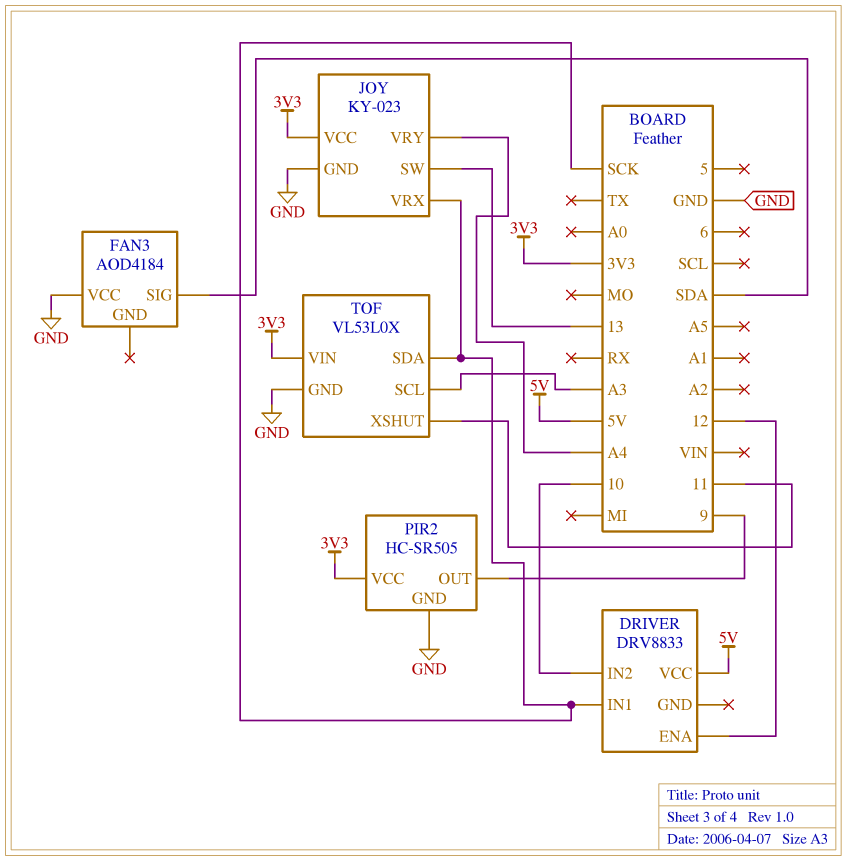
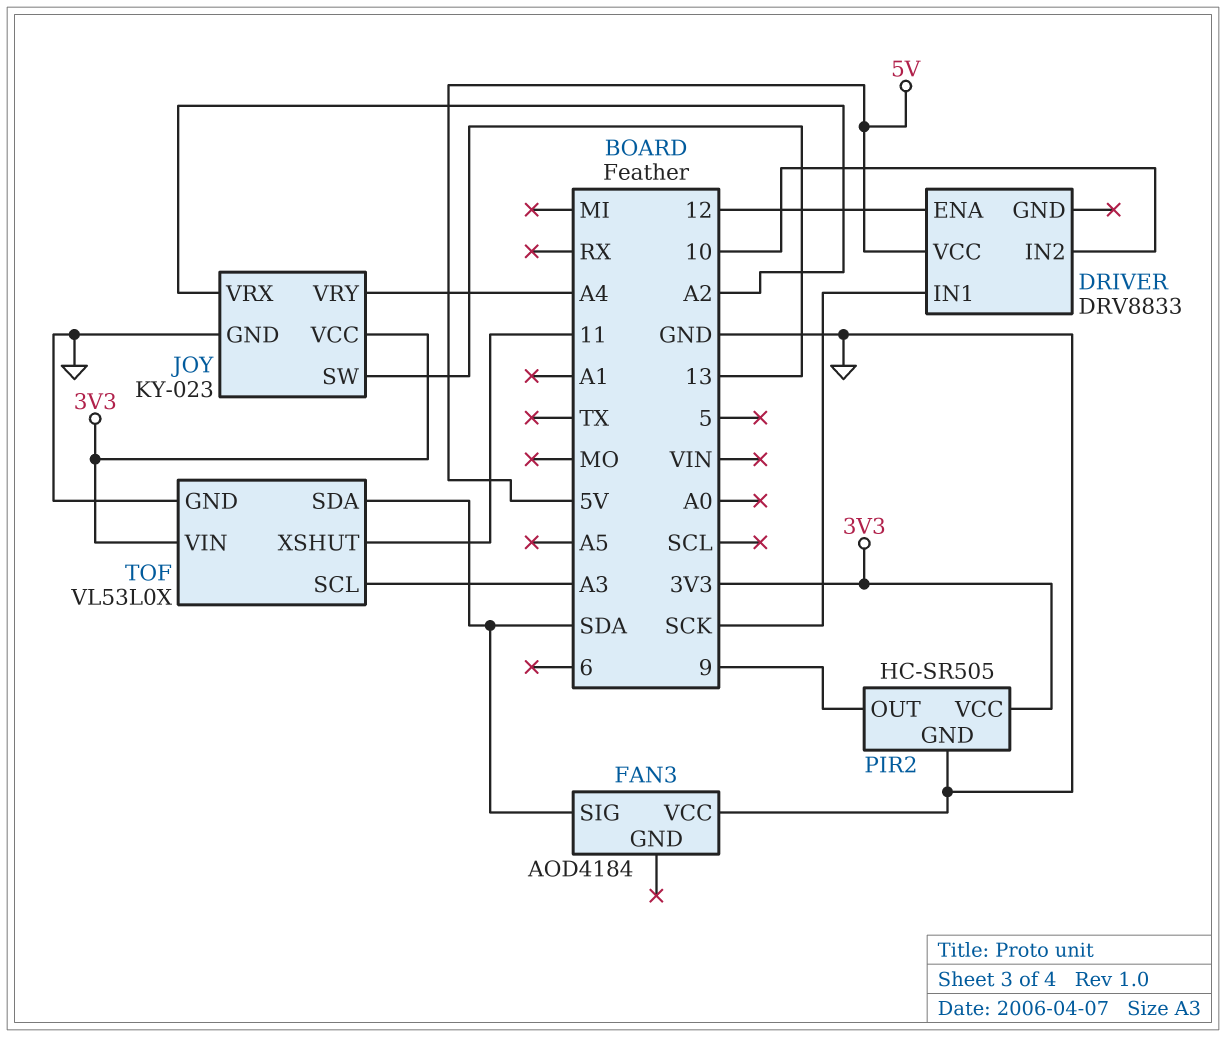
JOY pin VRX: SCK -> A2
TOF pin SDA: SCK -> SDA

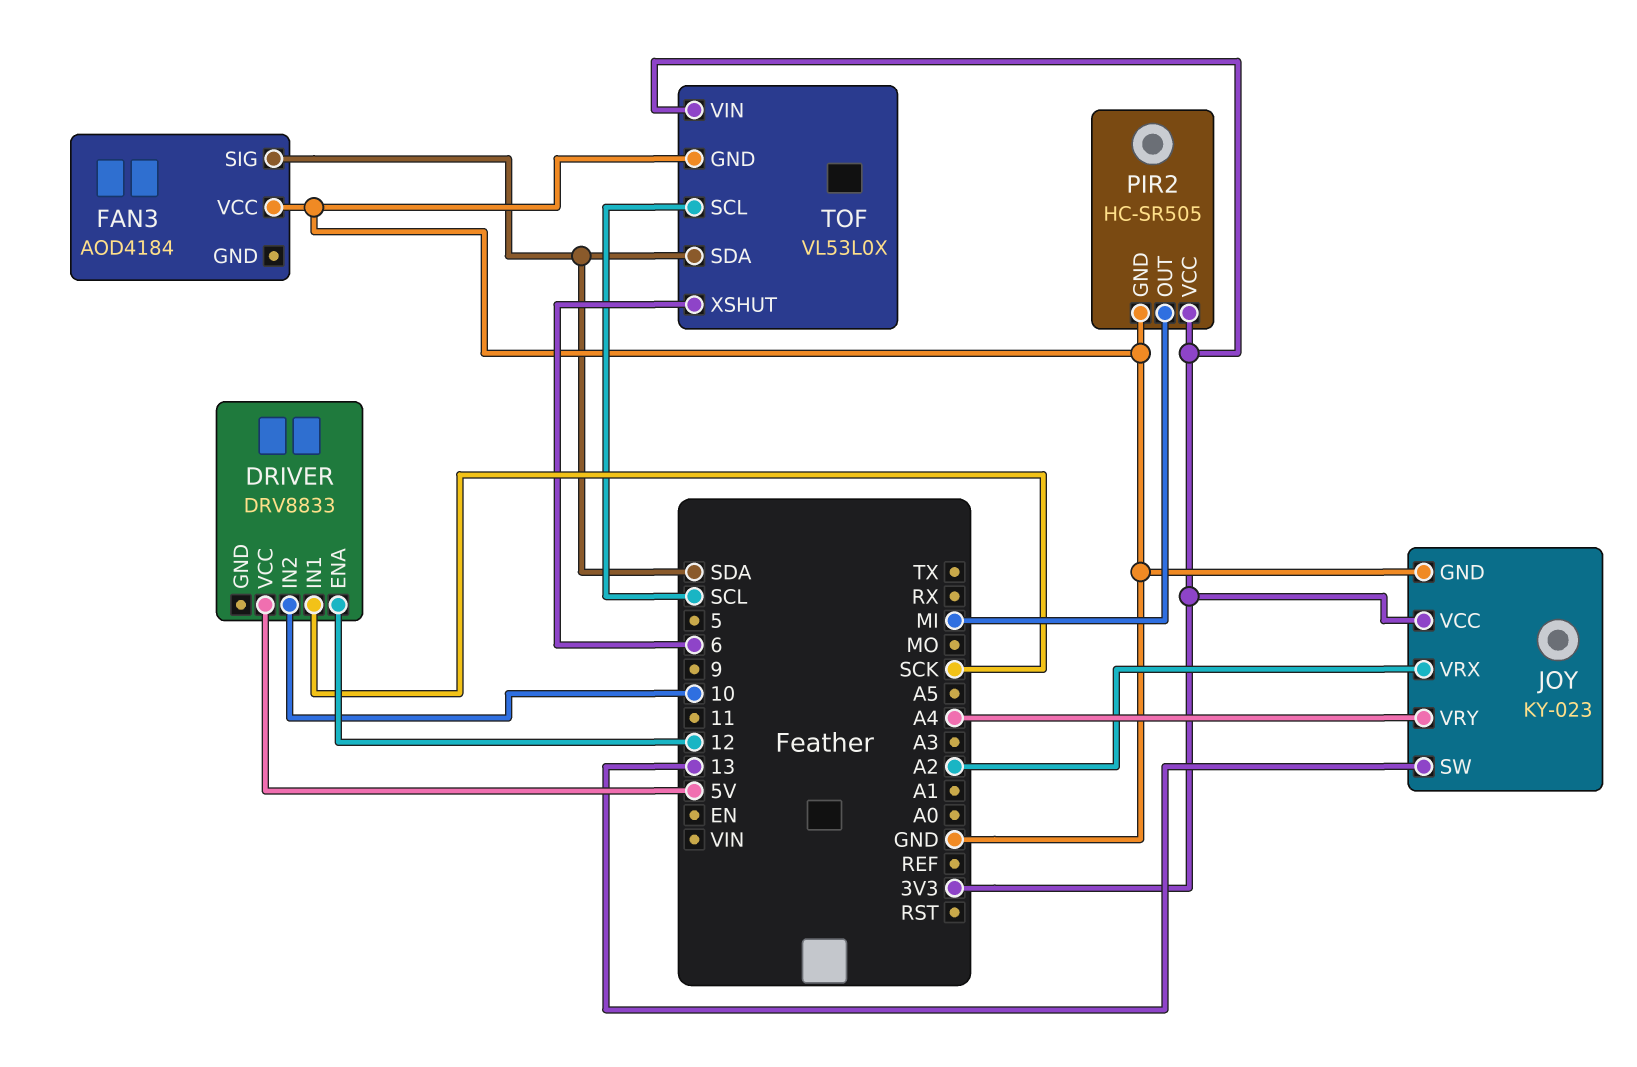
PIR2 pin OUT: 9 -> MI
TOF pin SCL: A3 -> SCL
TOF pin XSHUT: 11 -> 6

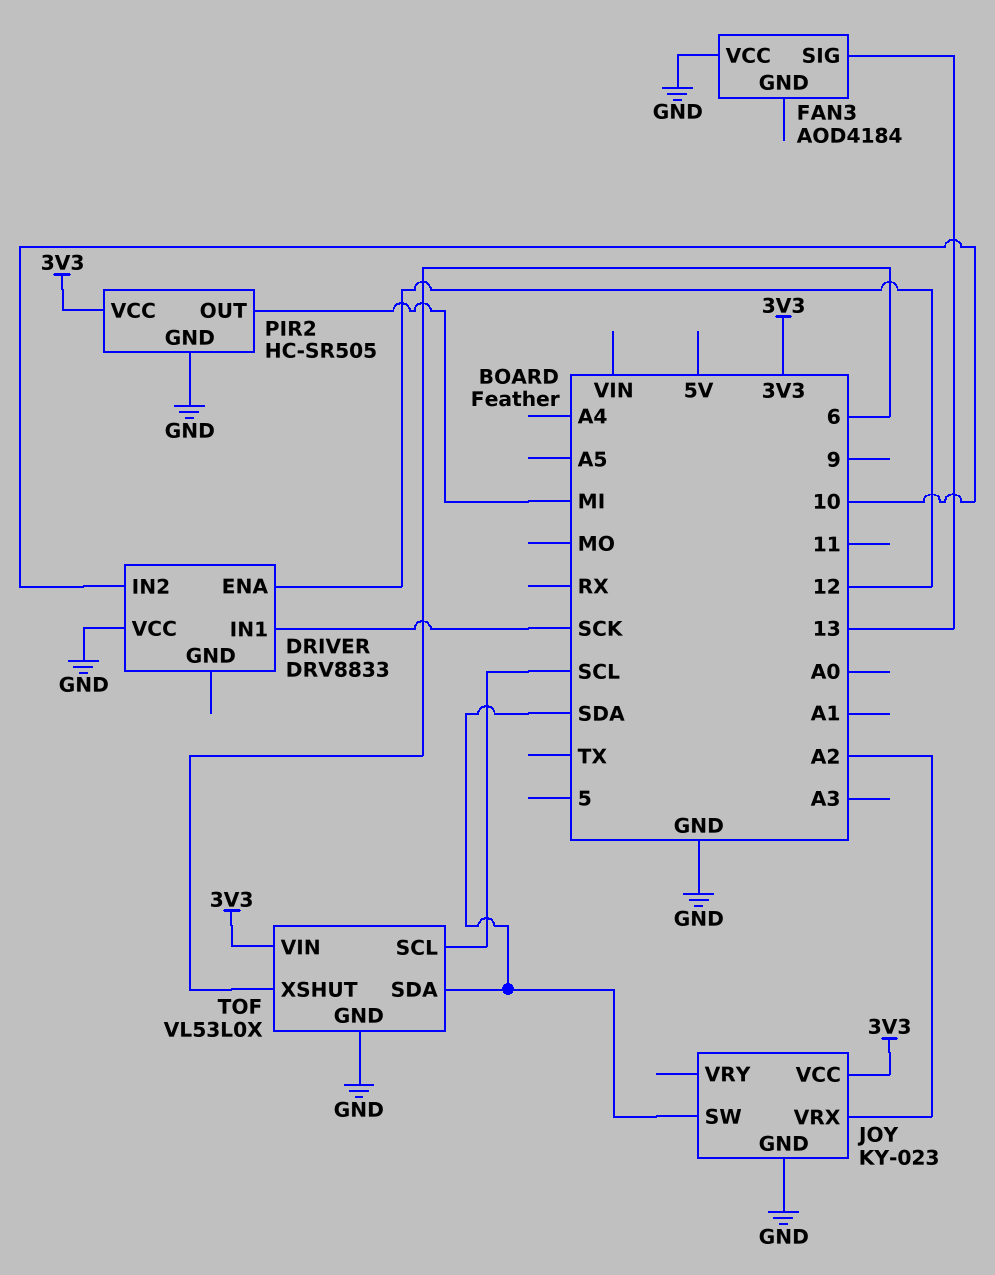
DRIVER pin VCC: 5V -> GND
FAN3 pin SIG: SDA -> 13
JOY pin SW: 13 -> SDA
JOY pin VRY: A4 -> none

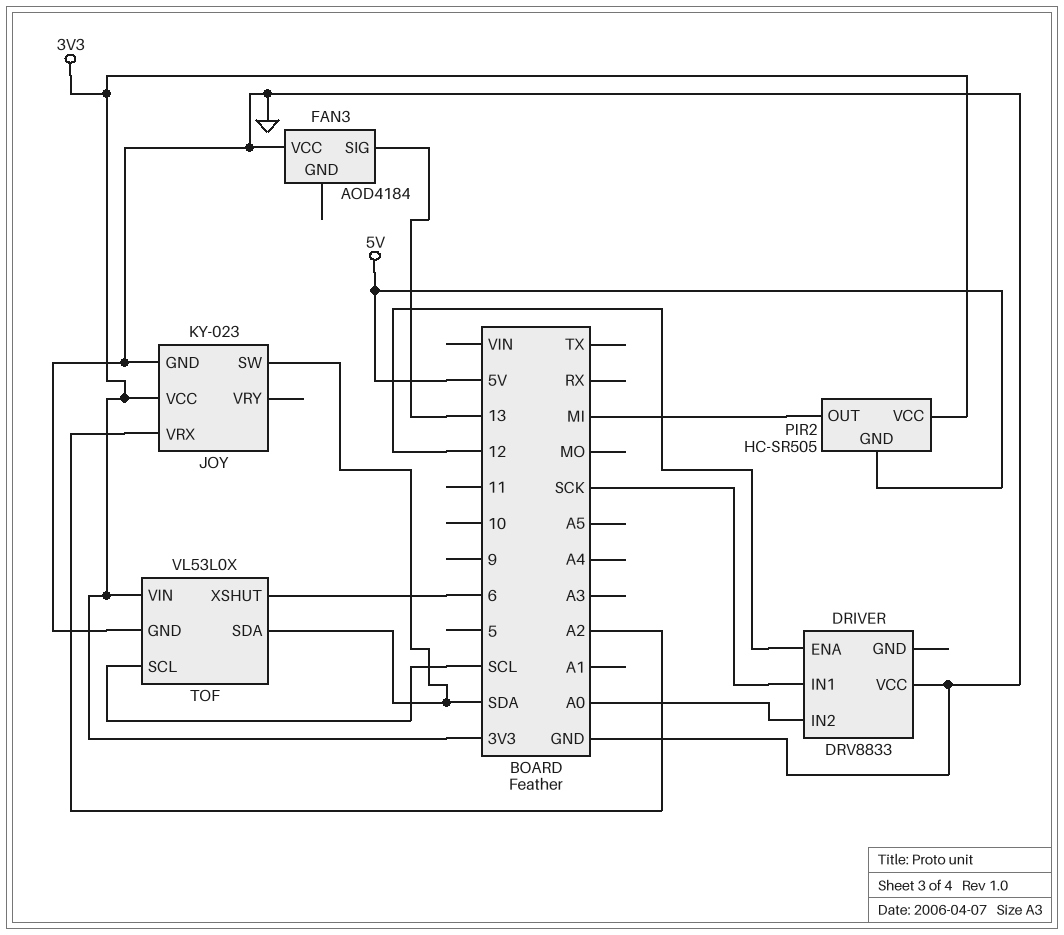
DRIVER pin IN2: 10 -> A0
PIR2 pin GND: GND -> 5V

